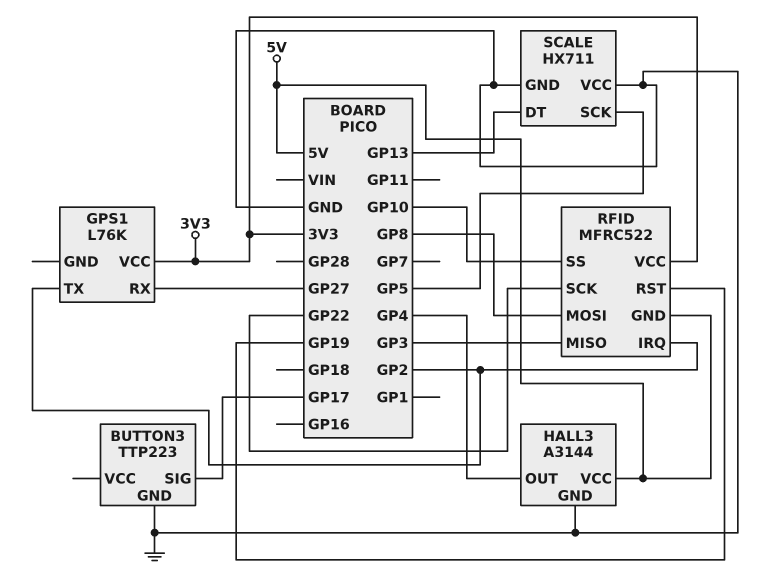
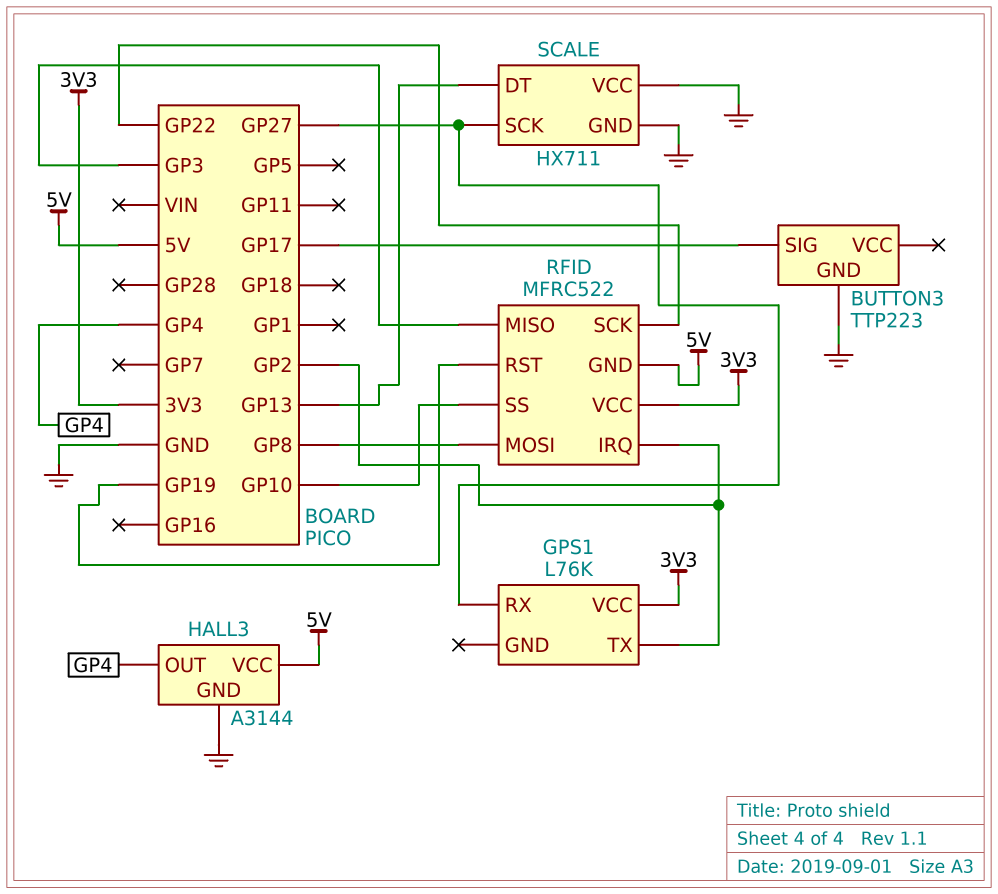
SCALE pin SCK: GP5 -> GP27

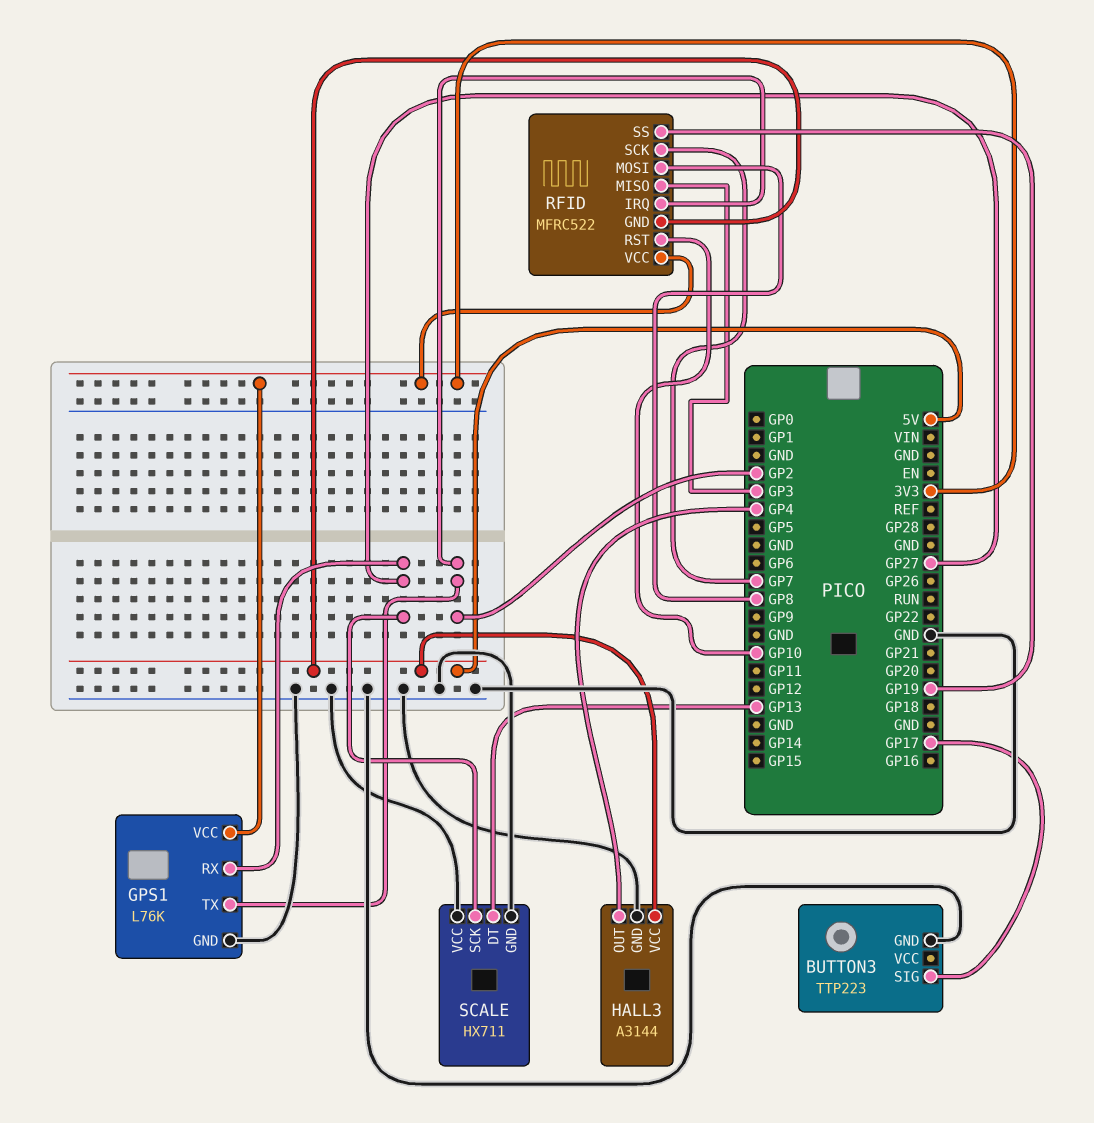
GPS1 pin GND: none -> GND
RFID pin RST: GP19 -> GP10
RFID pin SCK: GP22 -> GP7
RFID pin SS: GP10 -> GP19

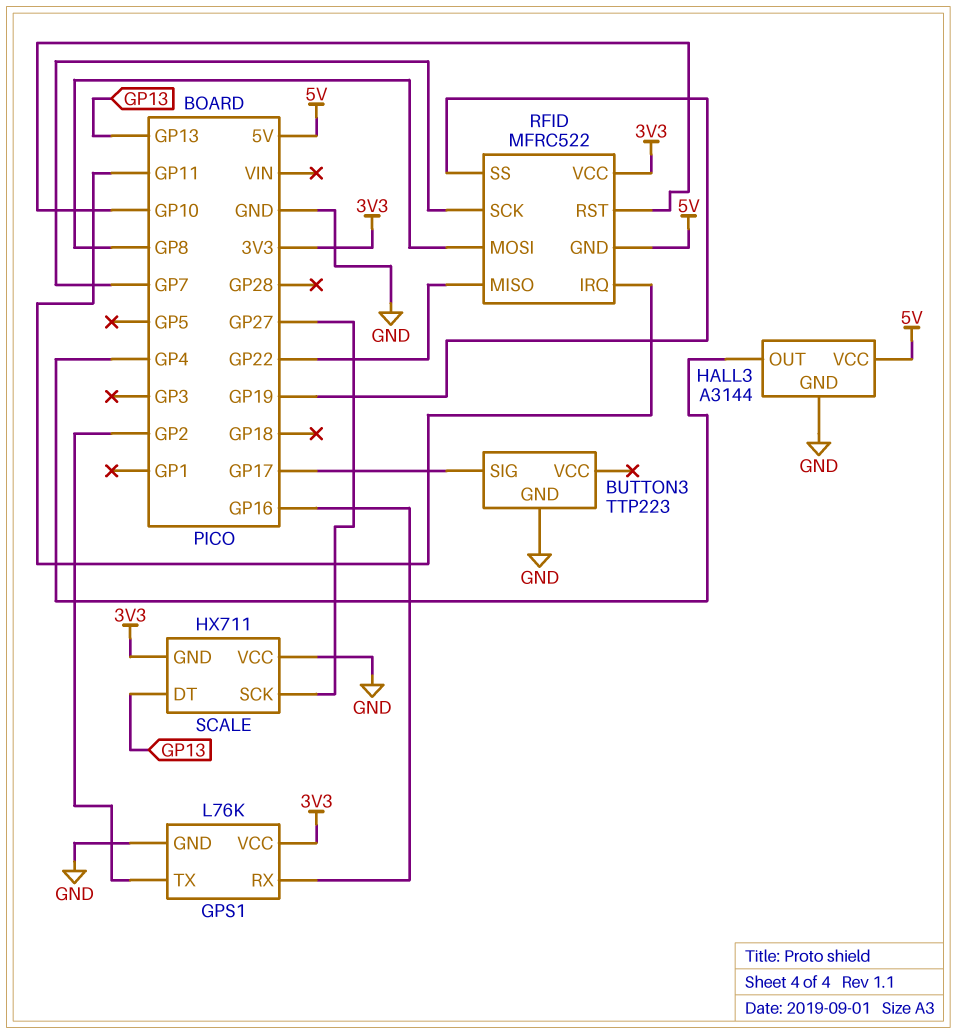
GPS1 pin RX: GP27 -> GP16
RFID pin IRQ: GP2 -> GP11
RFID pin MISO: GP3 -> GP22
SCALE pin GND: GND -> 3V3

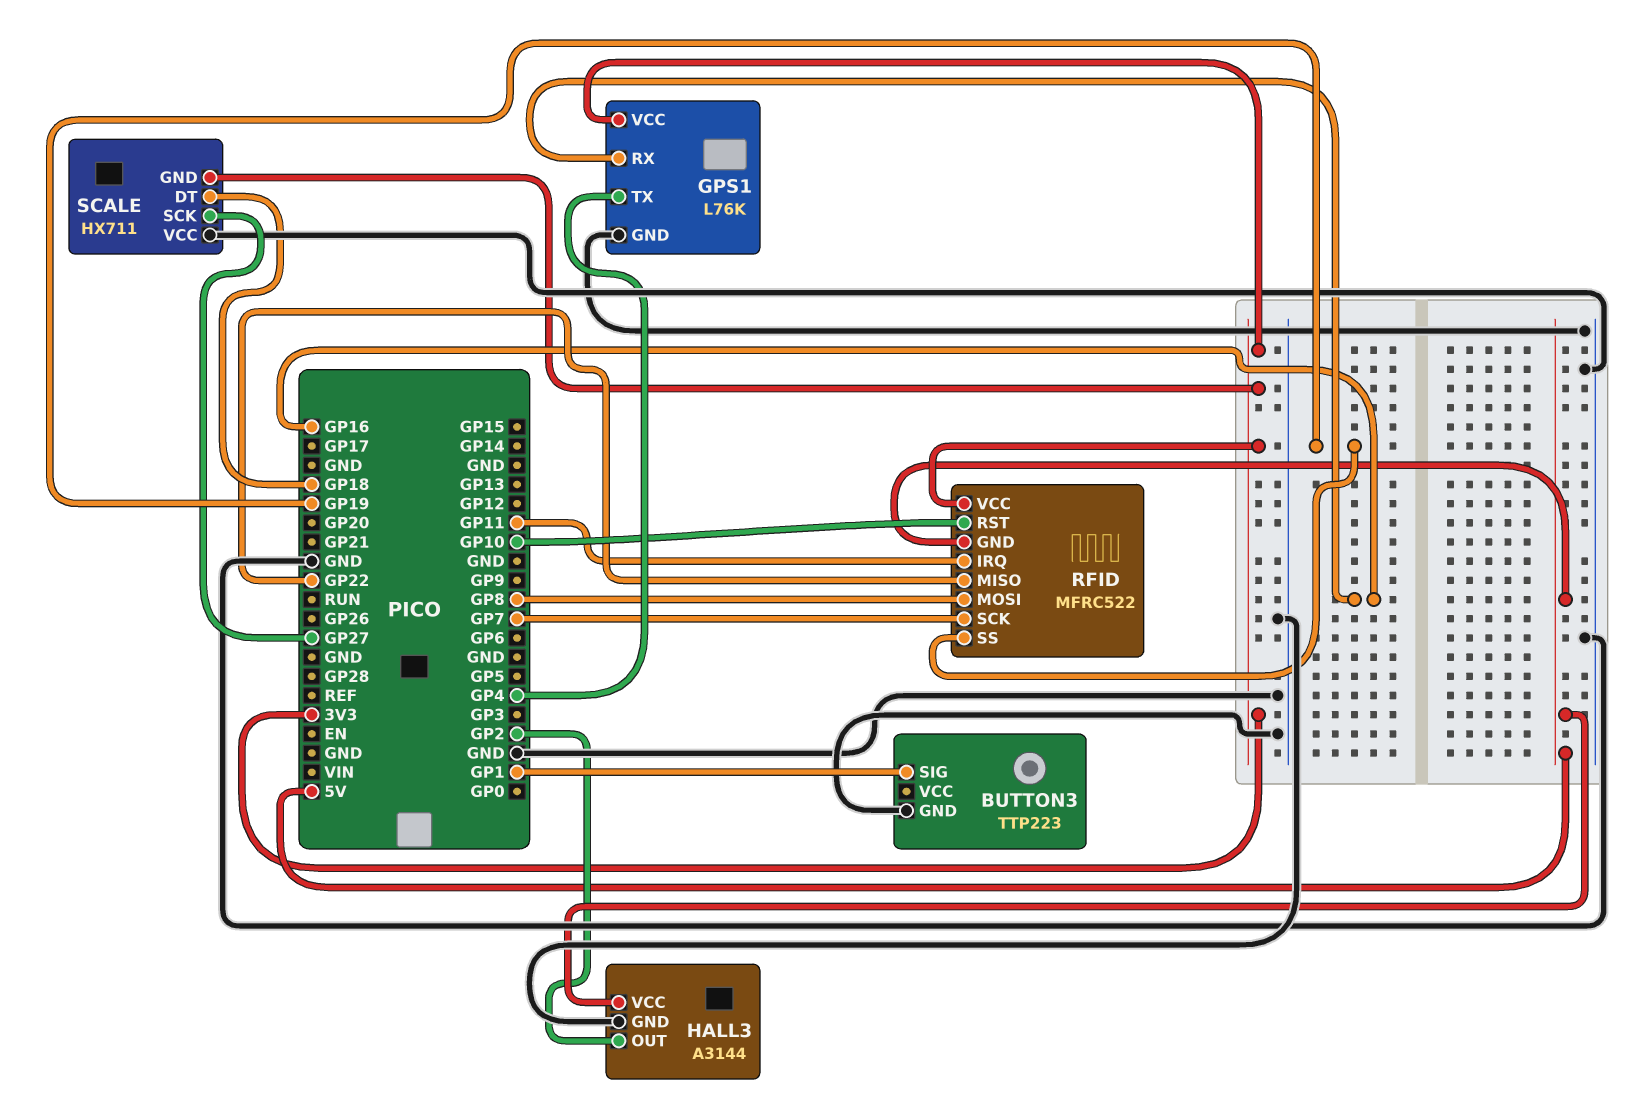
BUTTON3 pin SIG: GP17 -> GP1
GPS1 pin TX: GP2 -> GP4
HALL3 pin OUT: GP4 -> GP2
SCALE pin DT: GP13 -> GP18

